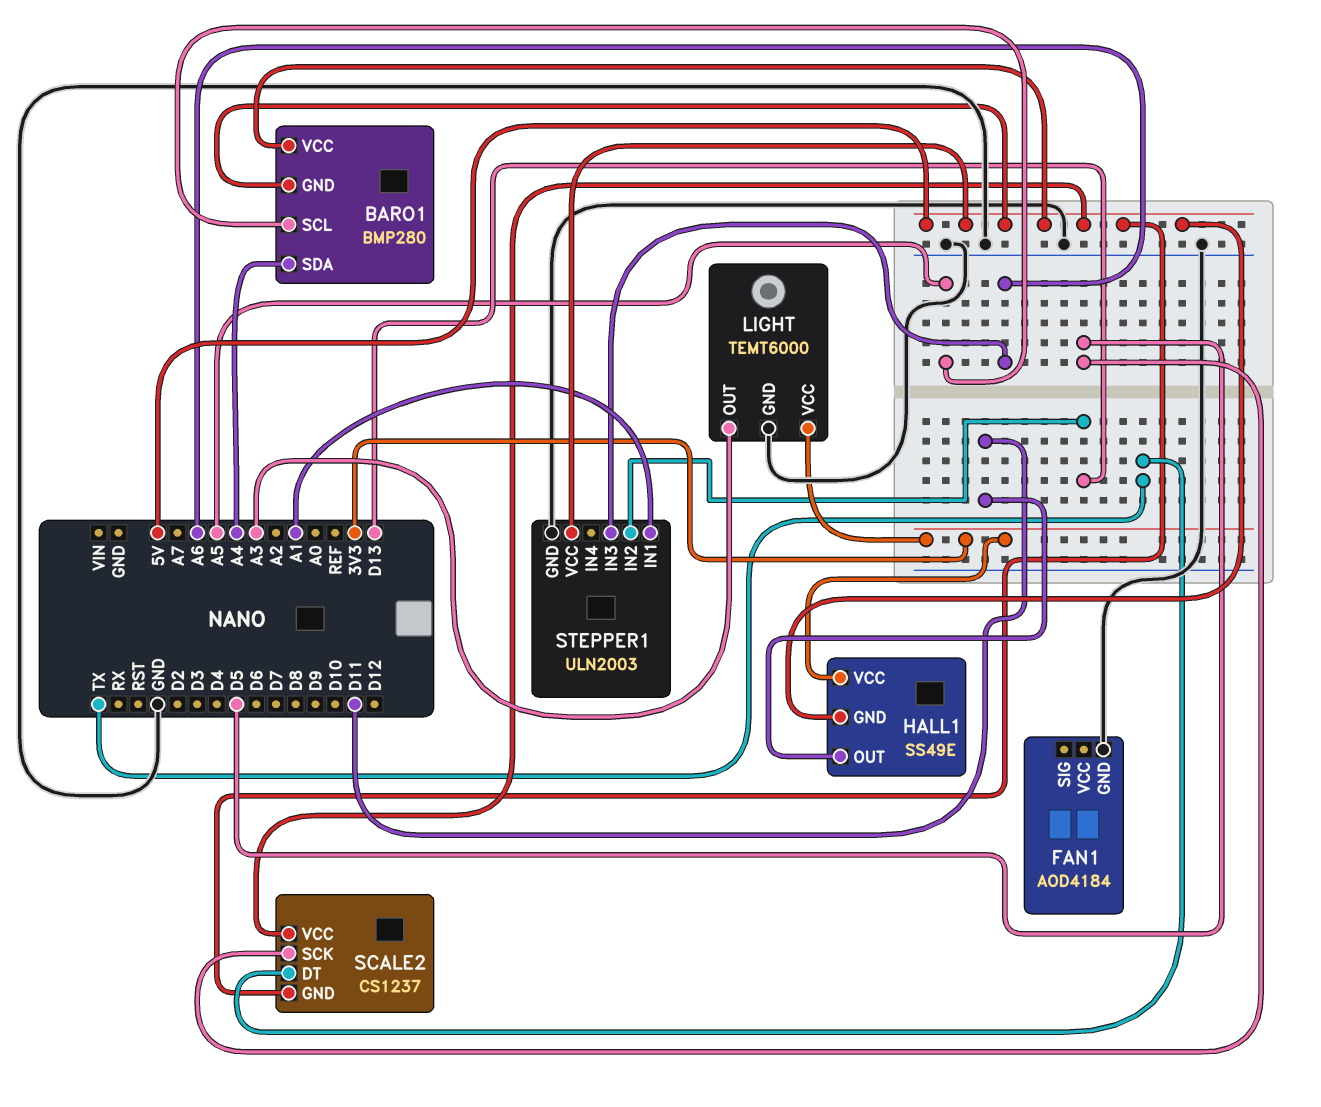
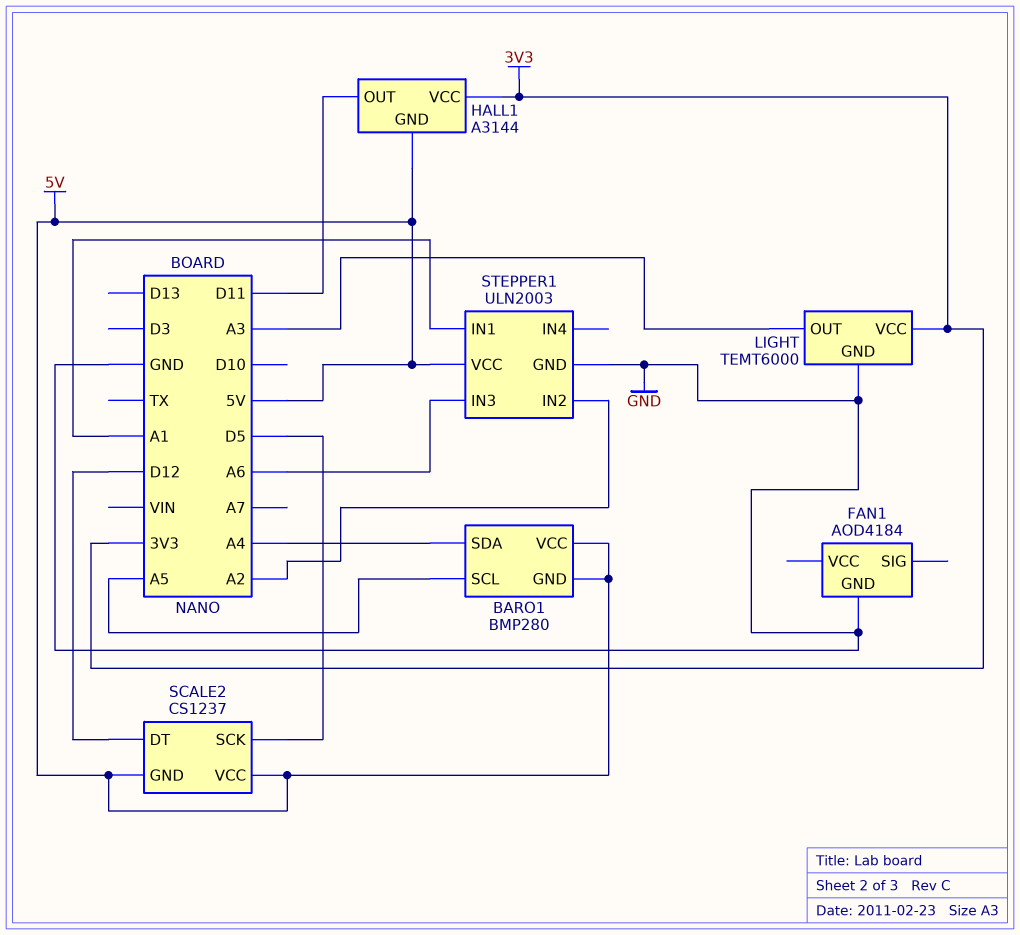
HALL1: SS49E -> A3144
SCALE2 pin DT: TX -> D12
STEPPER1 pin IN2: D13 -> A2

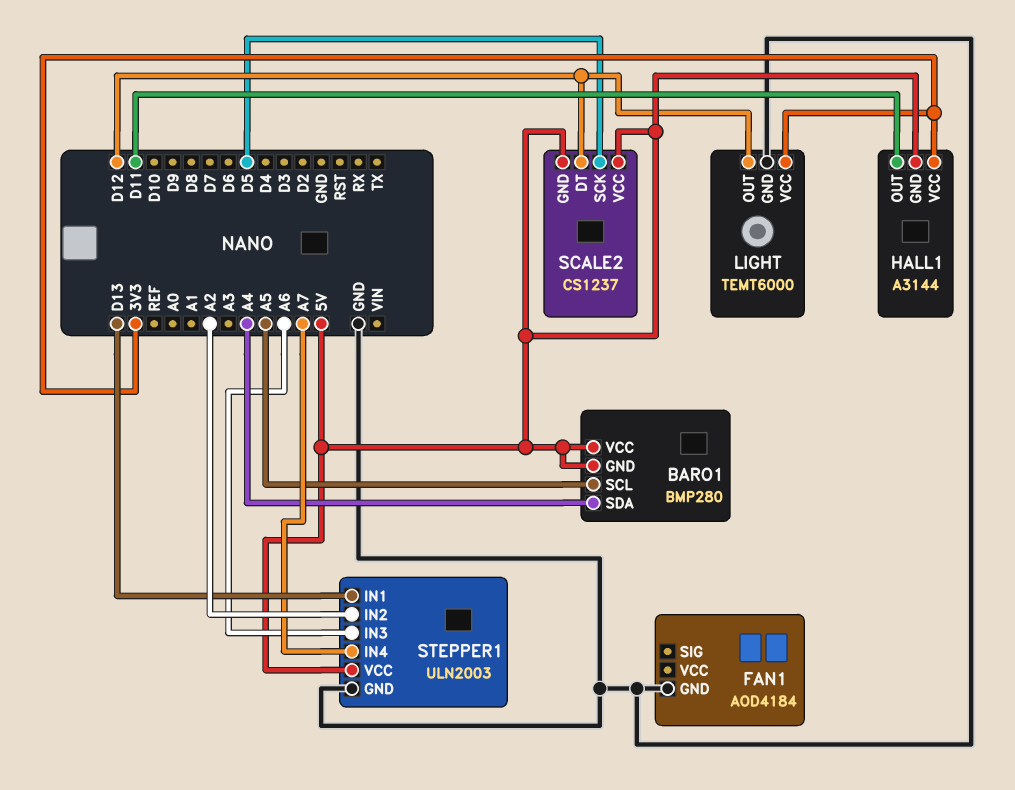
LIGHT pin OUT: A3 -> D12
STEPPER1 pin IN1: A1 -> D13
STEPPER1 pin IN4: none -> A7

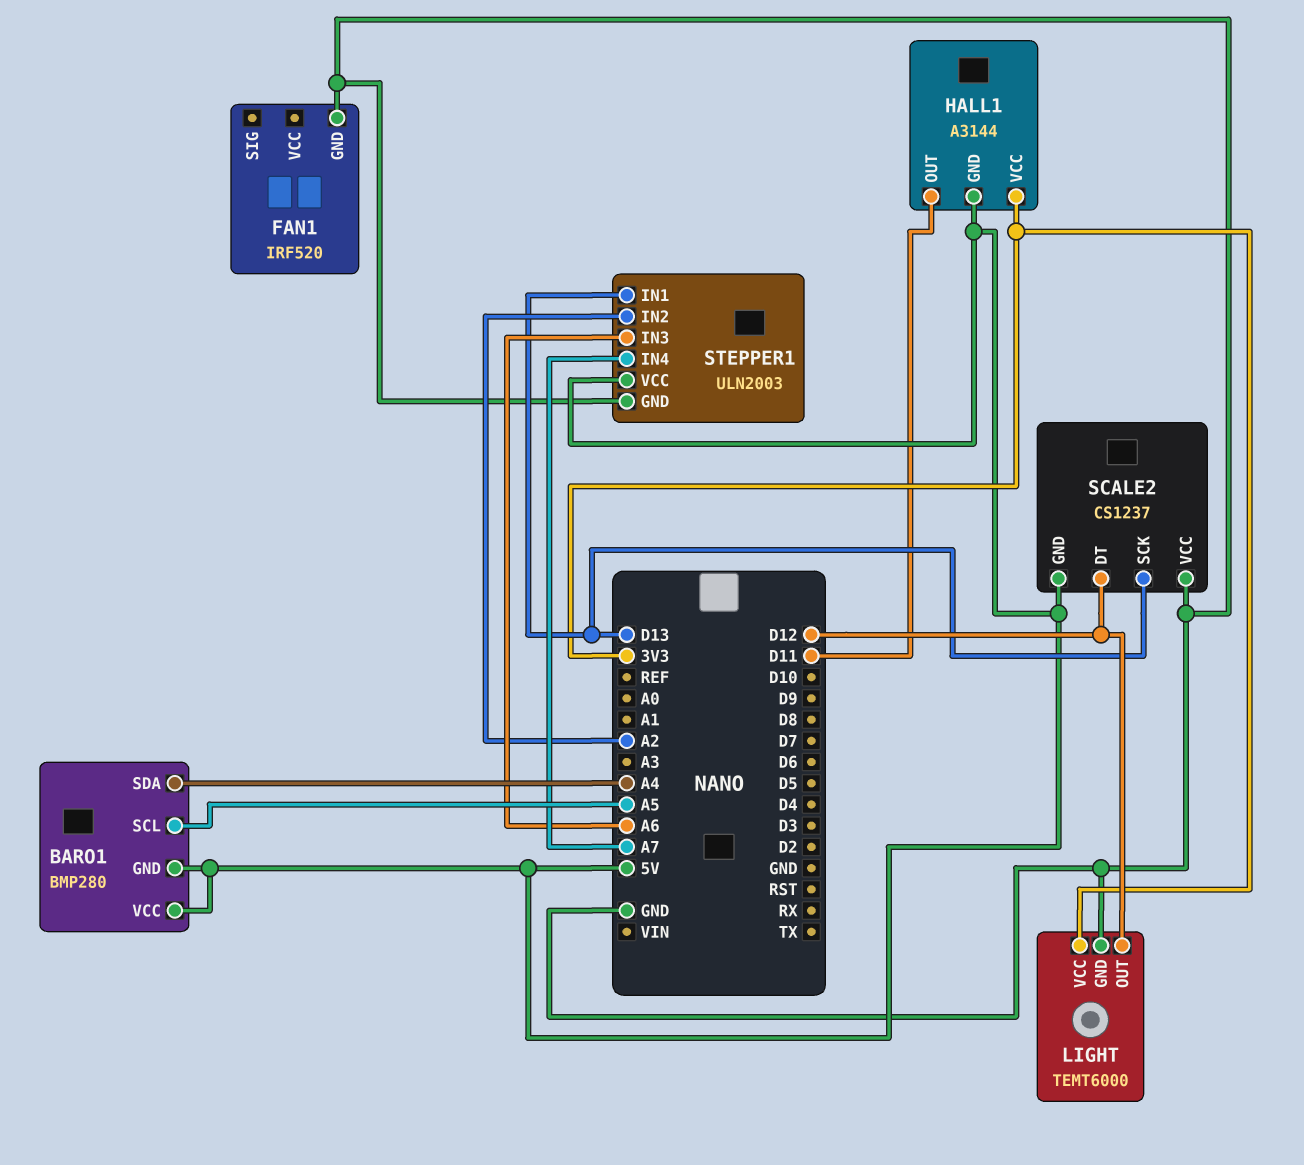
FAN1: AOD4184 -> IRF520
SCALE2 pin SCK: D5 -> D13
SCALE2 pin VCC: 5V -> GND

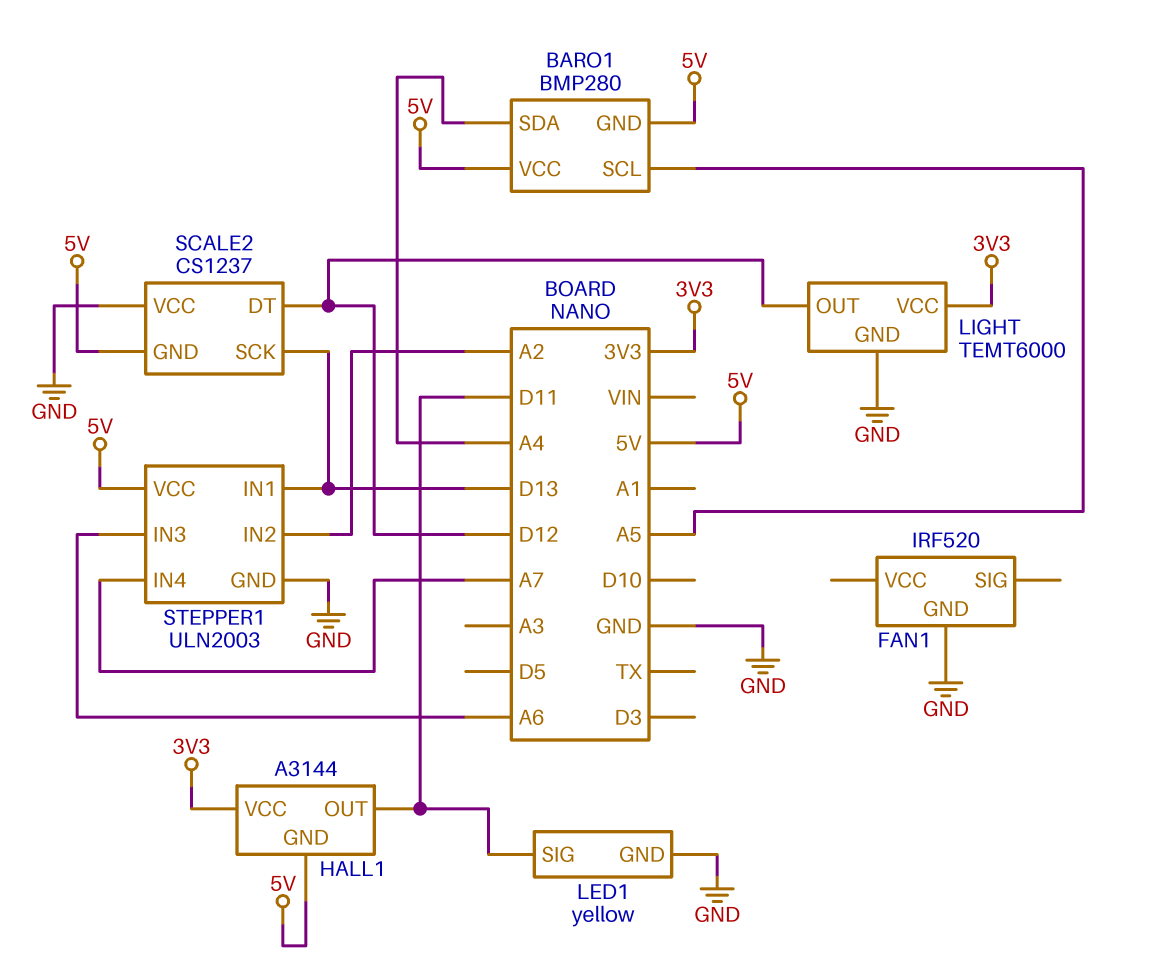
LED1: none -> yellow
LED1 pin GND: none -> GND
LED1 pin SIG: none -> D11

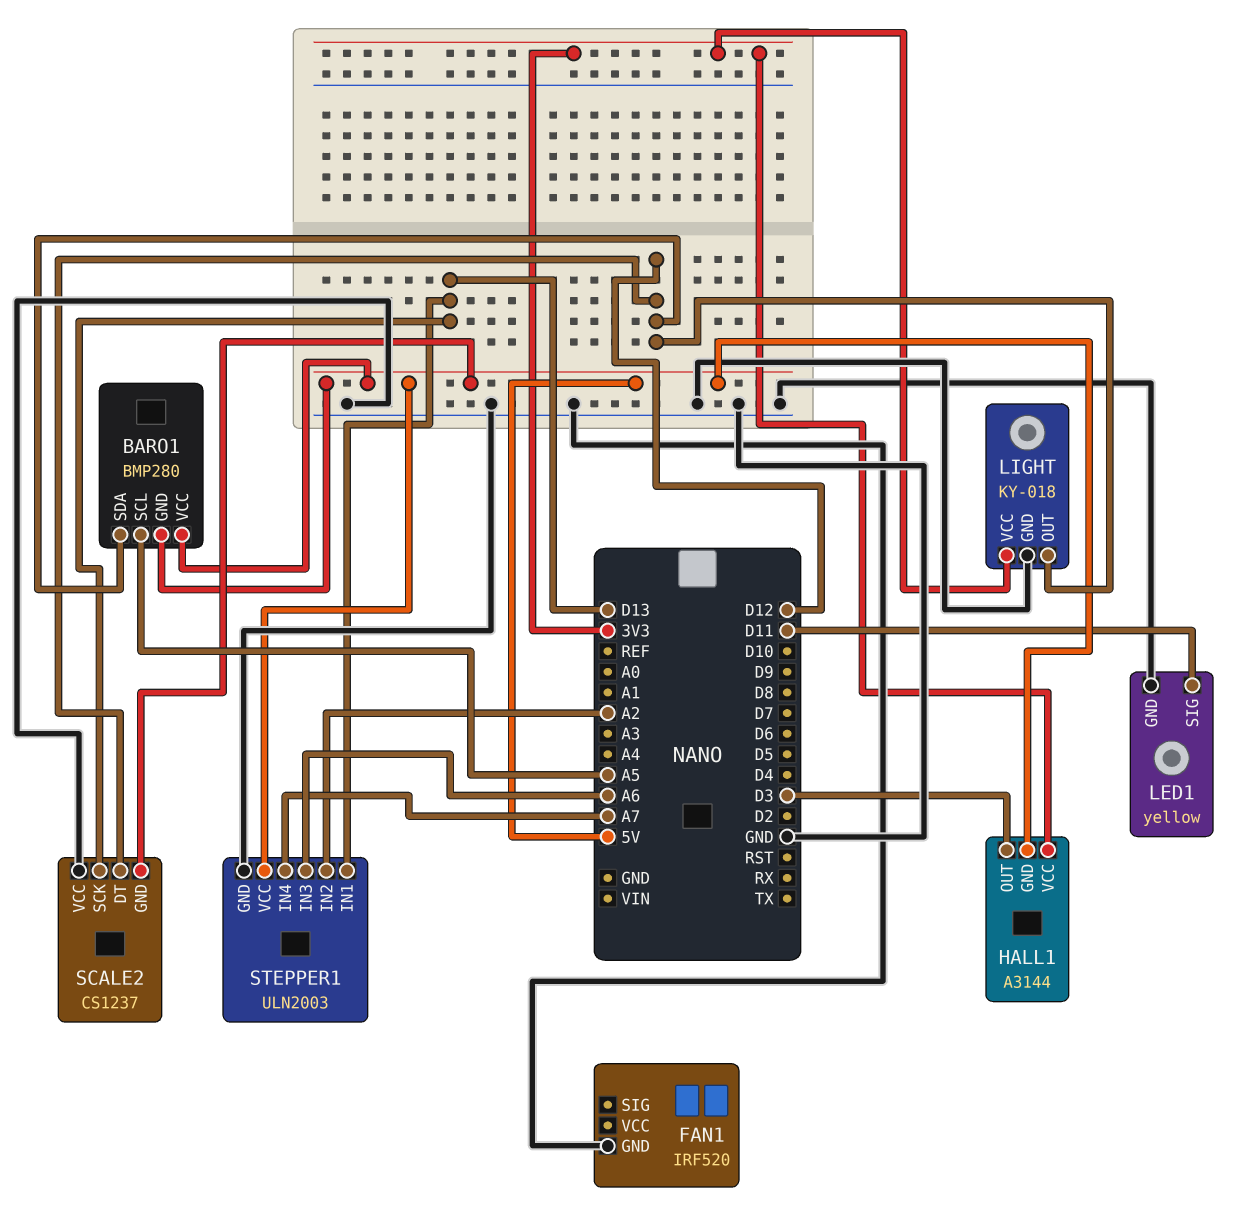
BARO1 pin SDA: A4 -> D12
HALL1 pin OUT: D11 -> D3
LIGHT: TEMT6000 -> KY-018

